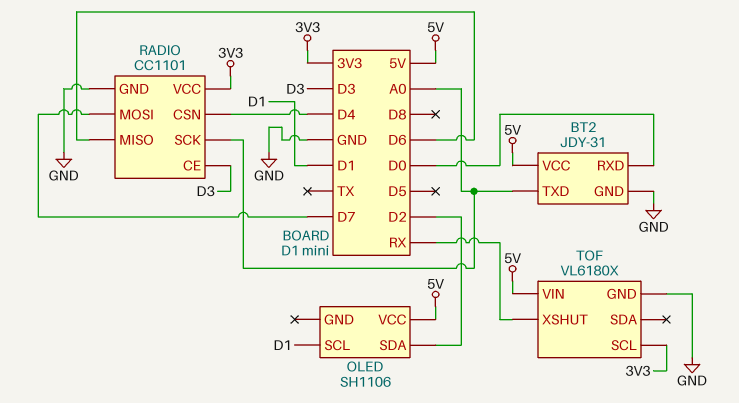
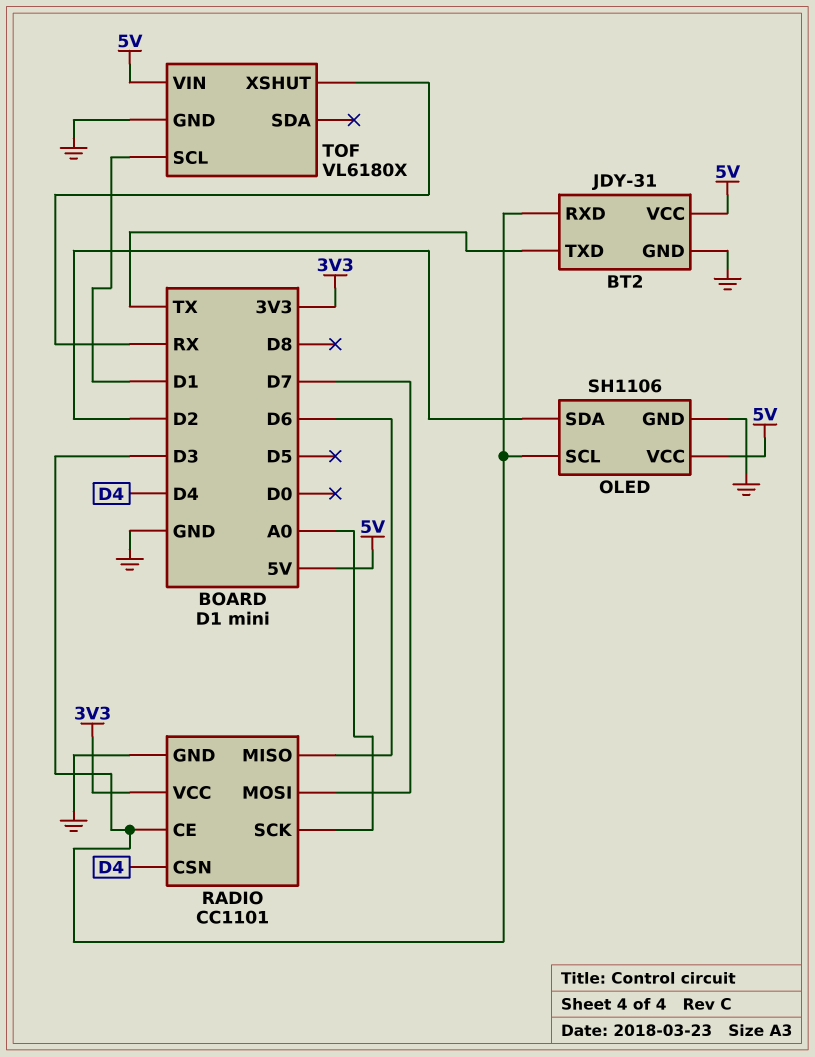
BT2 pin RXD: D0 -> D3
BT2 pin TXD: A0 -> TX
OLED pin GND: none -> GND
OLED pin SCL: D1 -> D3
TOF pin SCL: 3V3 -> D1

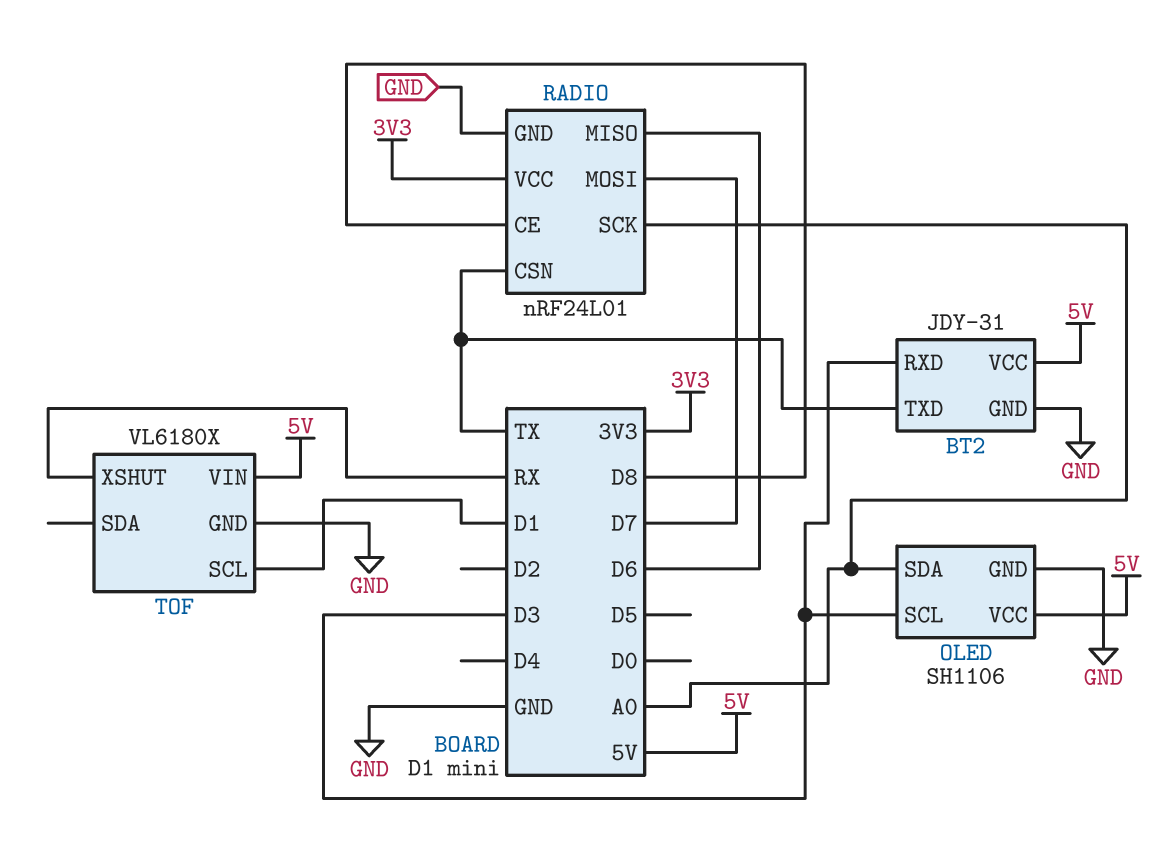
OLED pin SDA: D2 -> A0
RADIO: CC1101 -> nRF24L01
RADIO pin CE: D3 -> D8
RADIO pin CSN: D4 -> TX

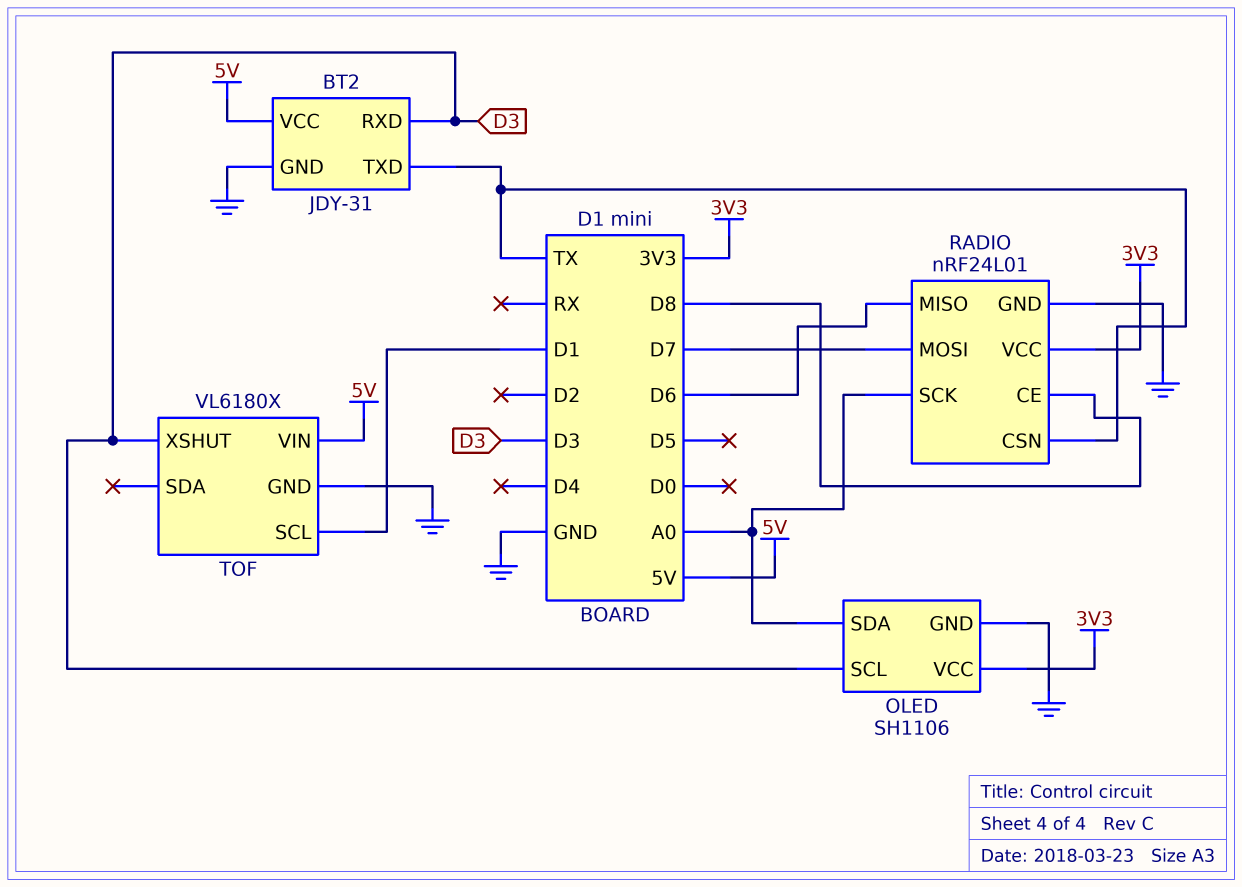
OLED pin VCC: 5V -> 3V3
TOF pin XSHUT: RX -> D3

